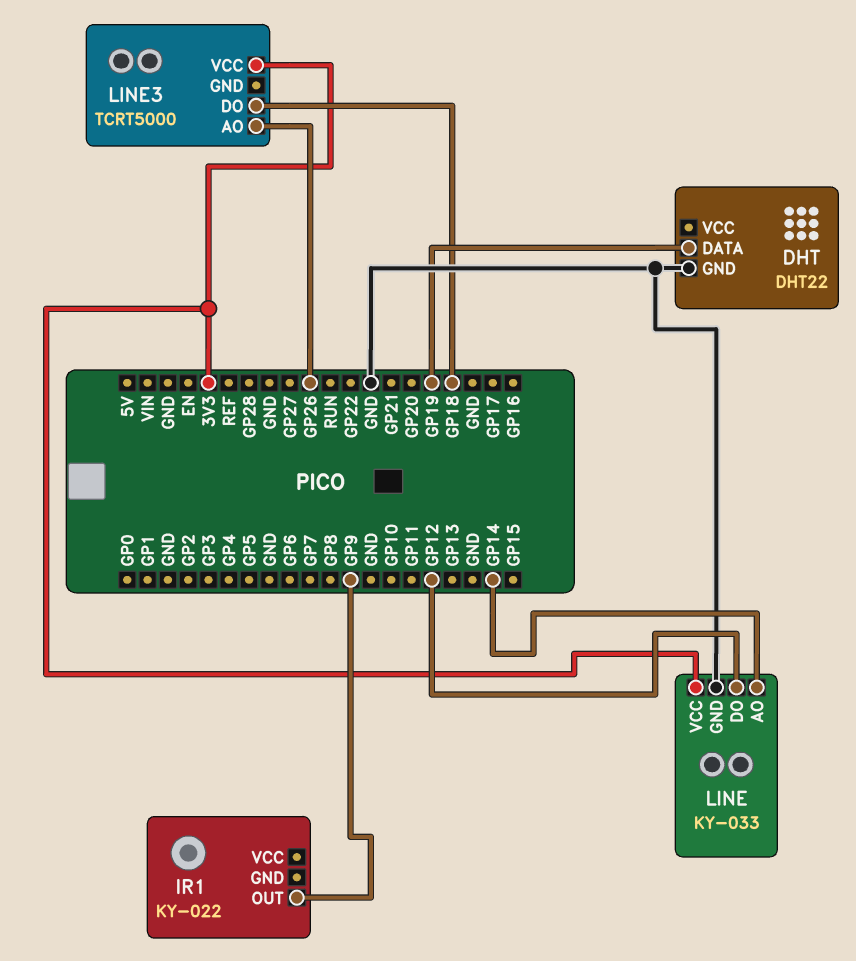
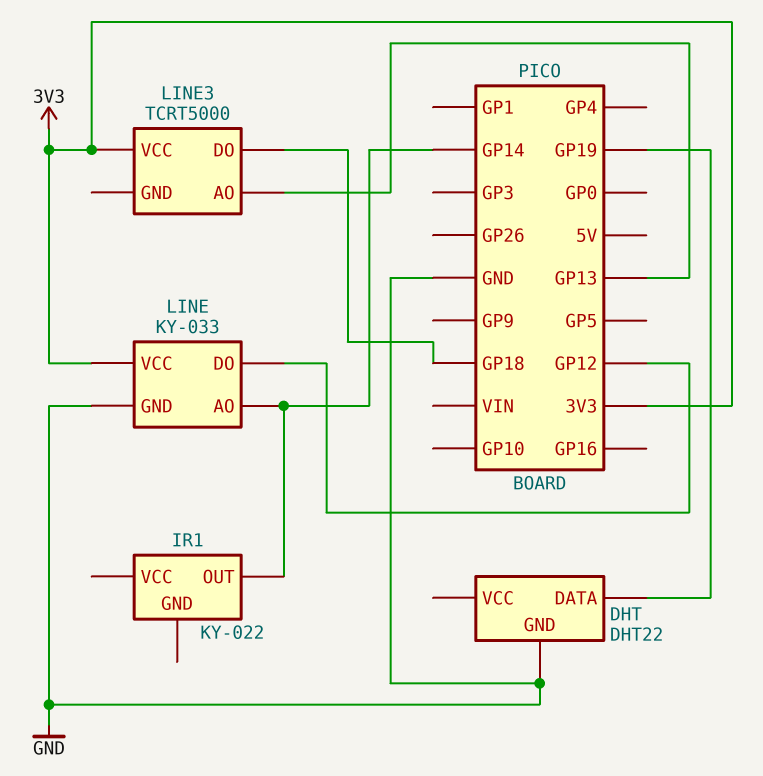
IR1 pin OUT: GP9 -> GP14
LINE3 pin AO: GP26 -> GP13

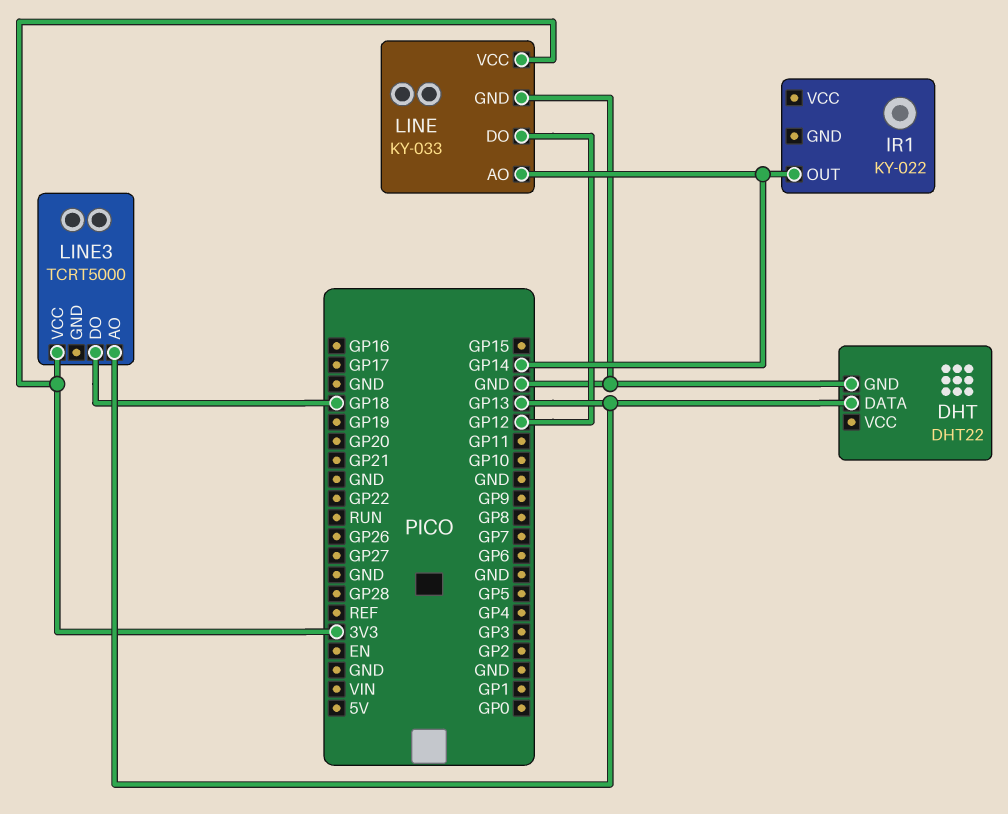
DHT pin DATA: GP19 -> GP13

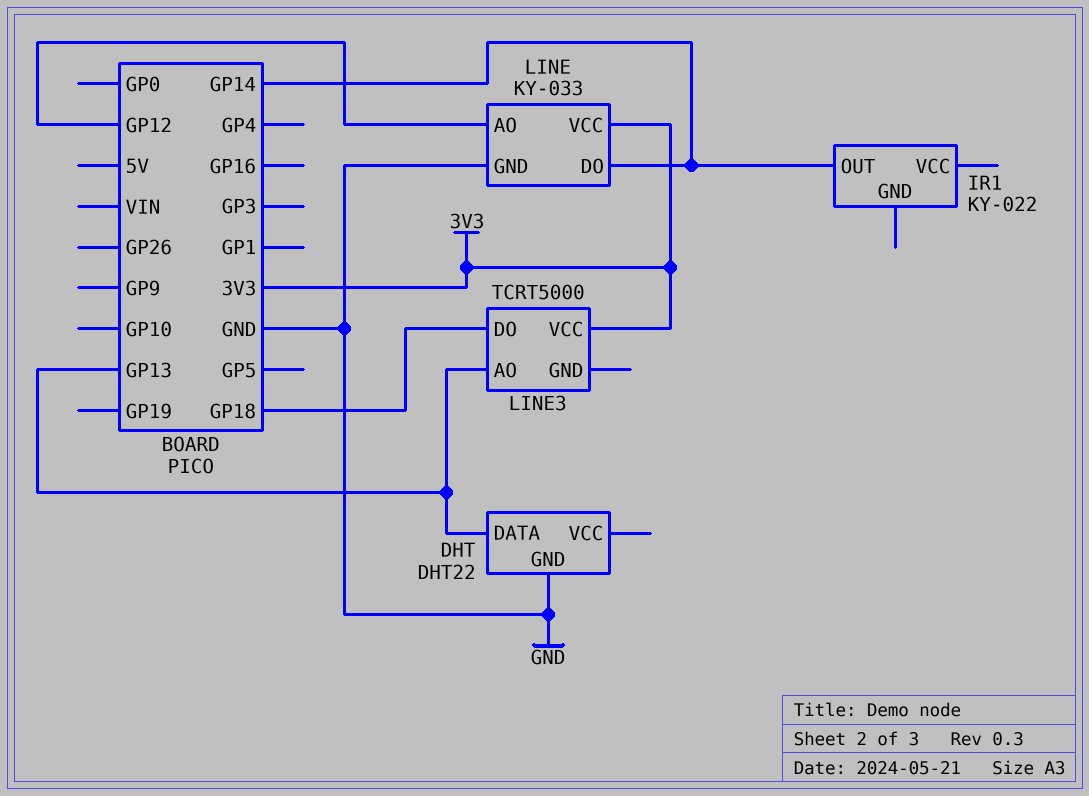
LINE pin AO: GP14 -> GP12
LINE pin DO: GP12 -> GP14

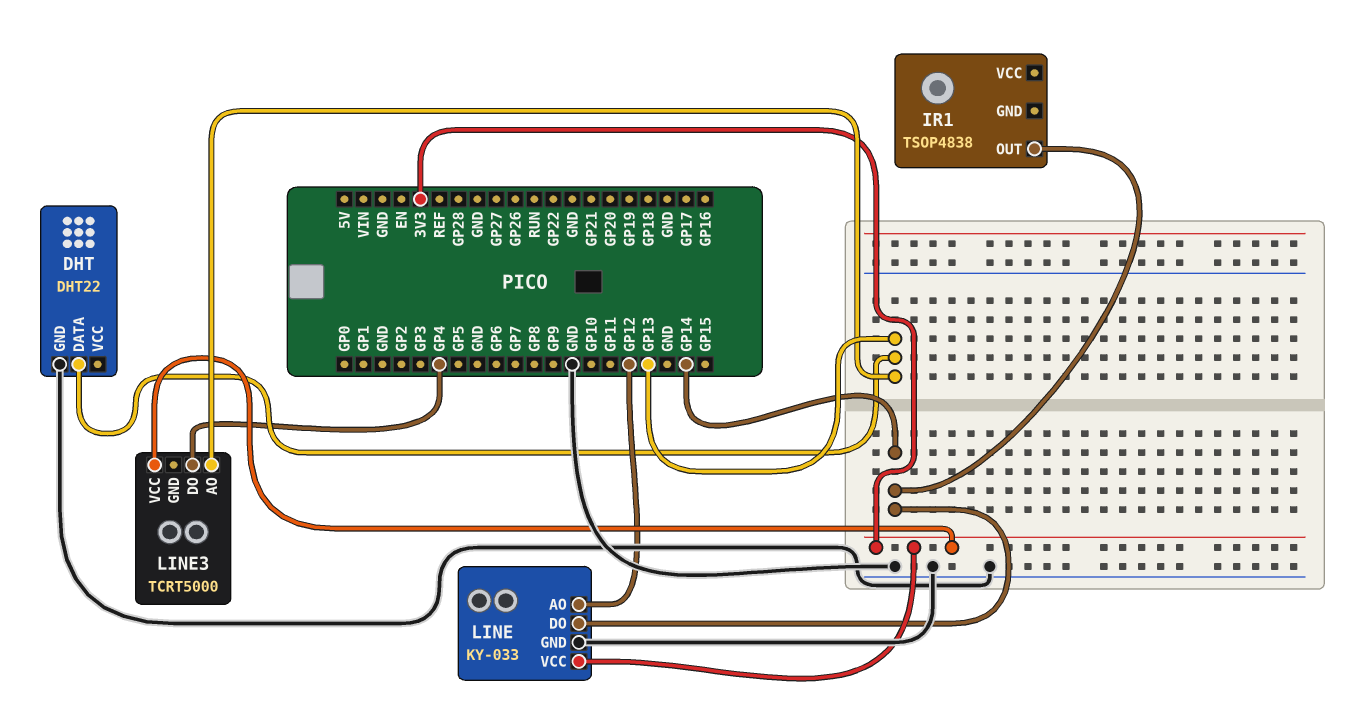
IR1: KY-022 -> TSOP4838
LINE3 pin DO: GP18 -> GP4

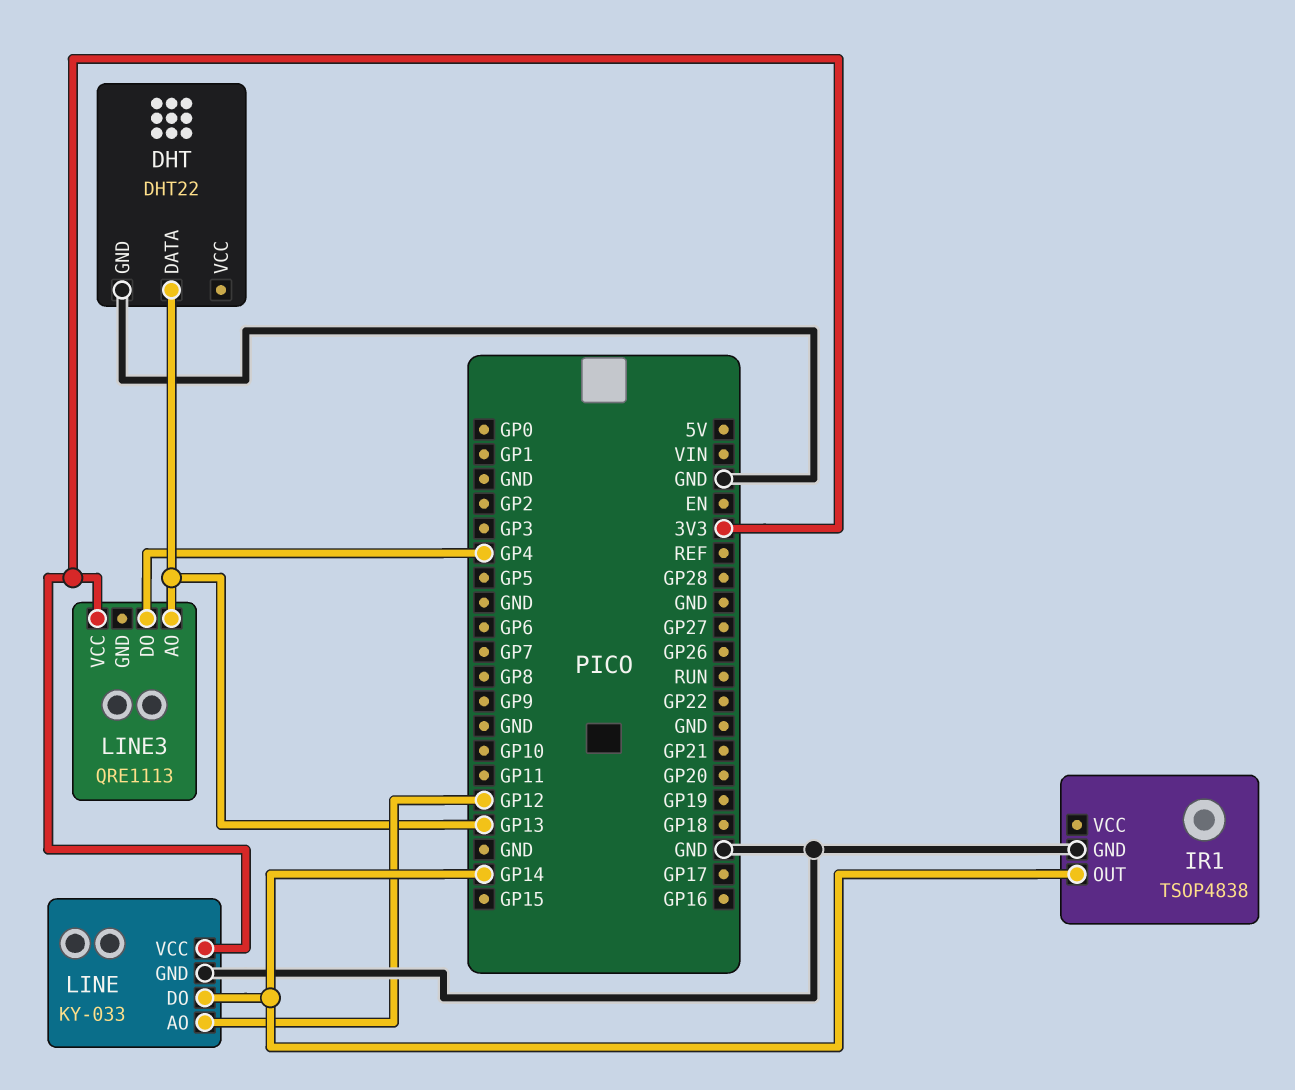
IR1 pin GND: none -> GND
LINE3: TCRT5000 -> QRE1113

